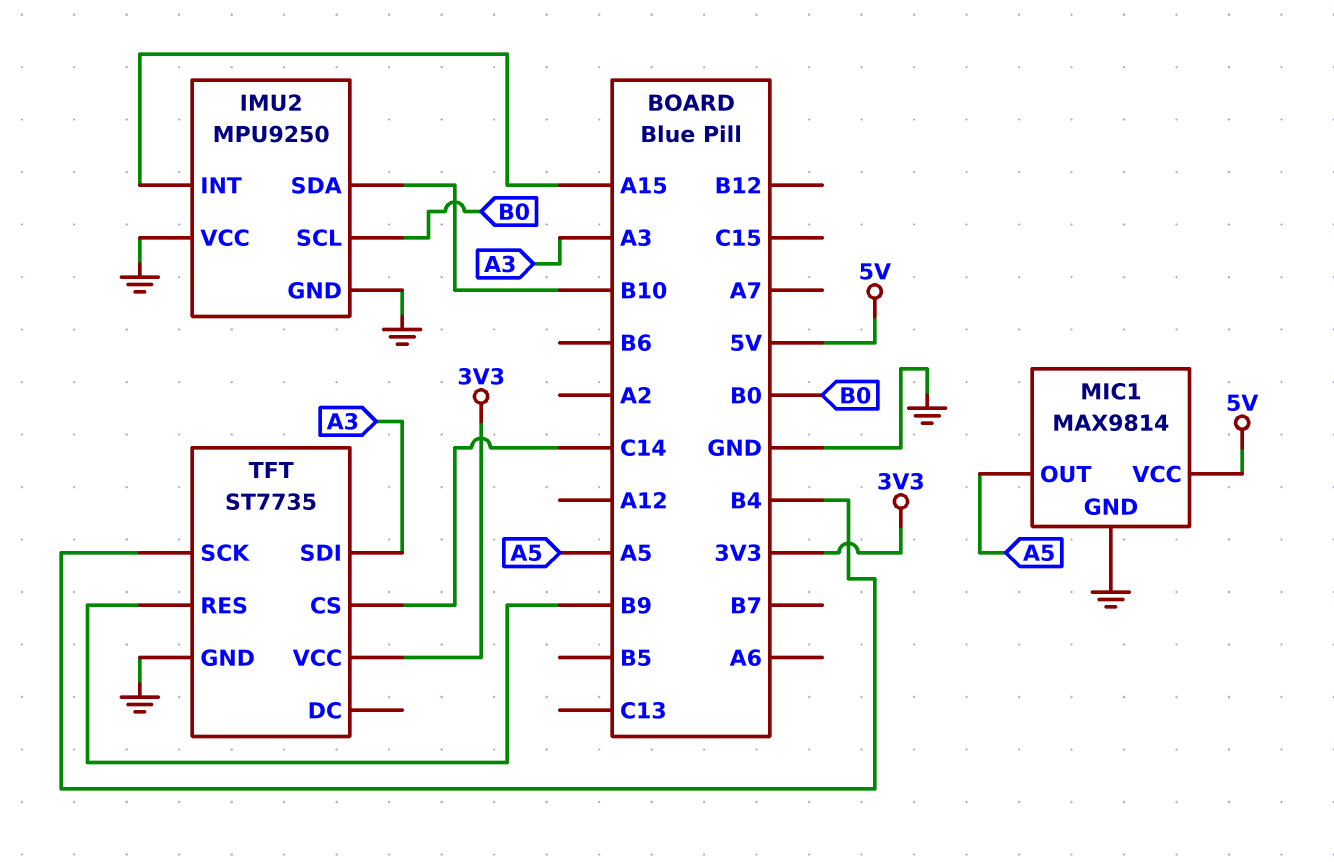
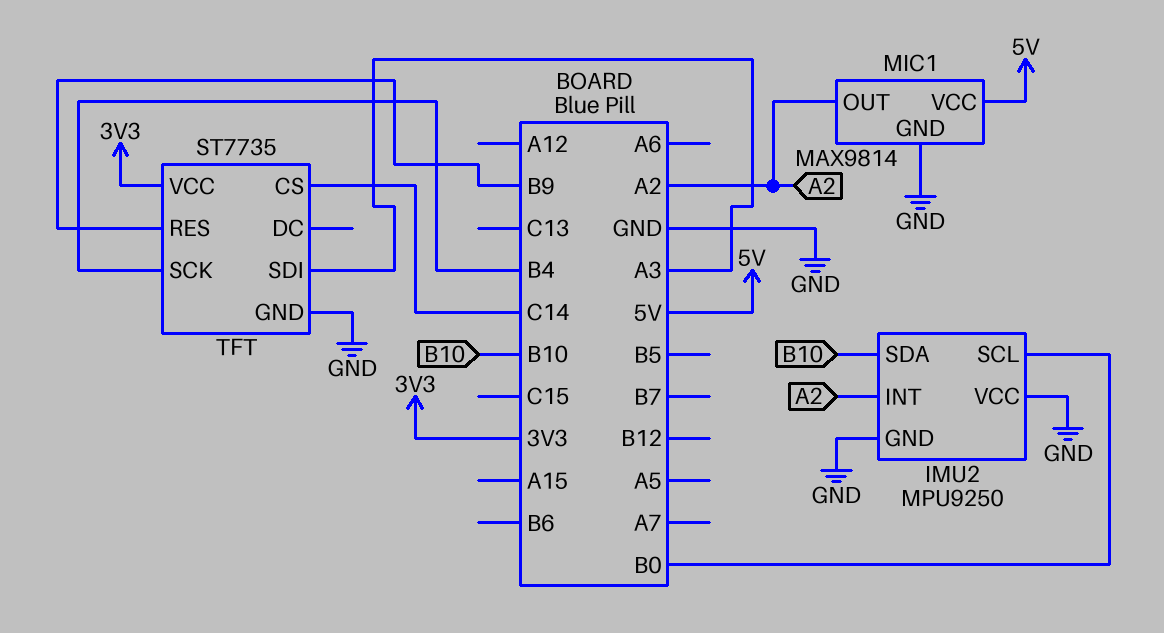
IMU2 pin INT: A15 -> A2
MIC1 pin OUT: A5 -> A2

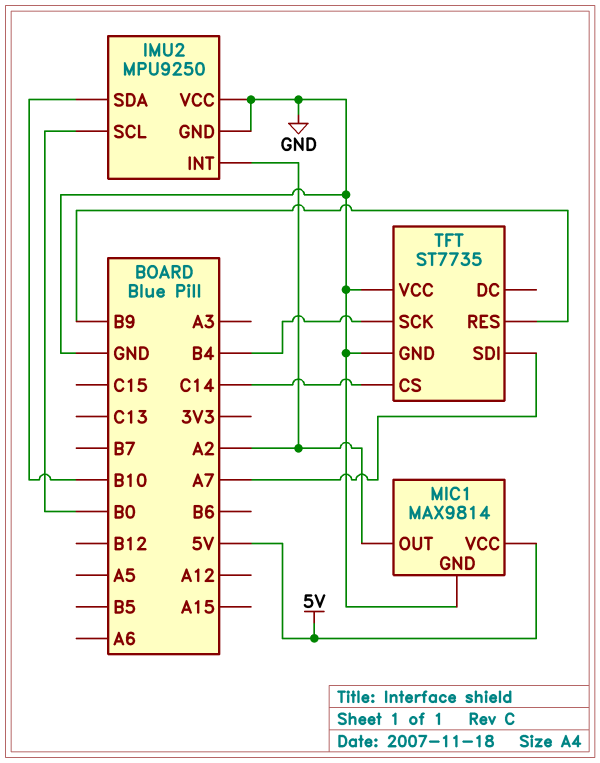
TFT pin SDI: A3 -> A7
TFT pin VCC: 3V3 -> GND

